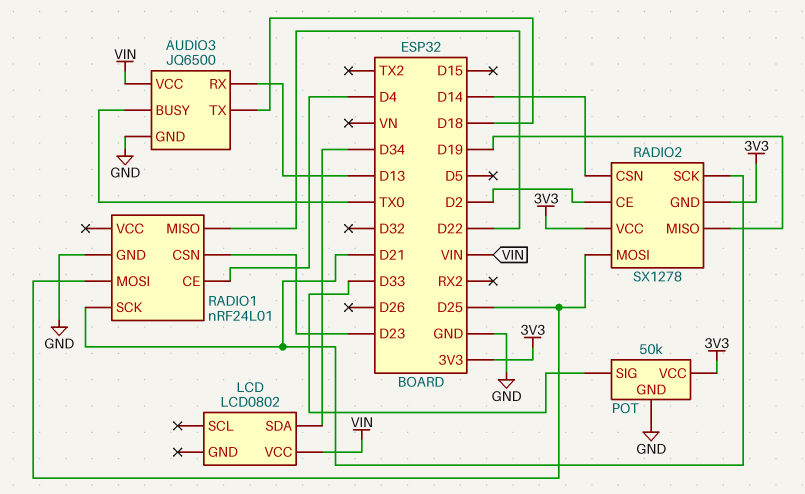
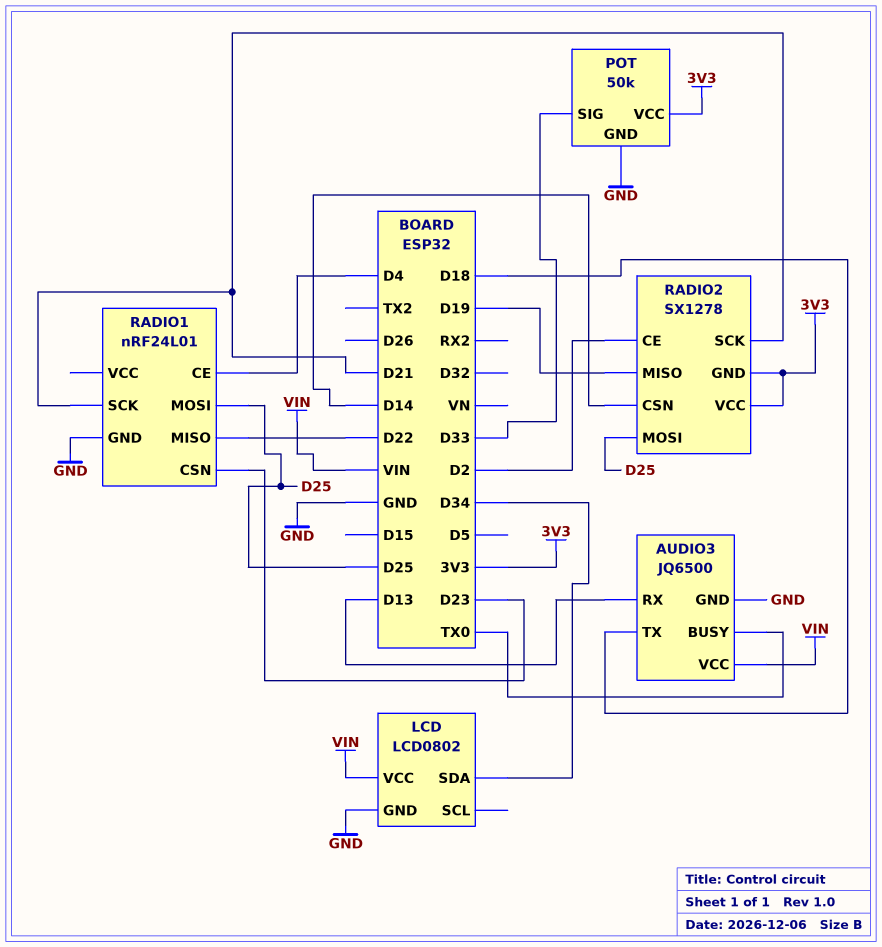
LCD pin GND: none -> GND

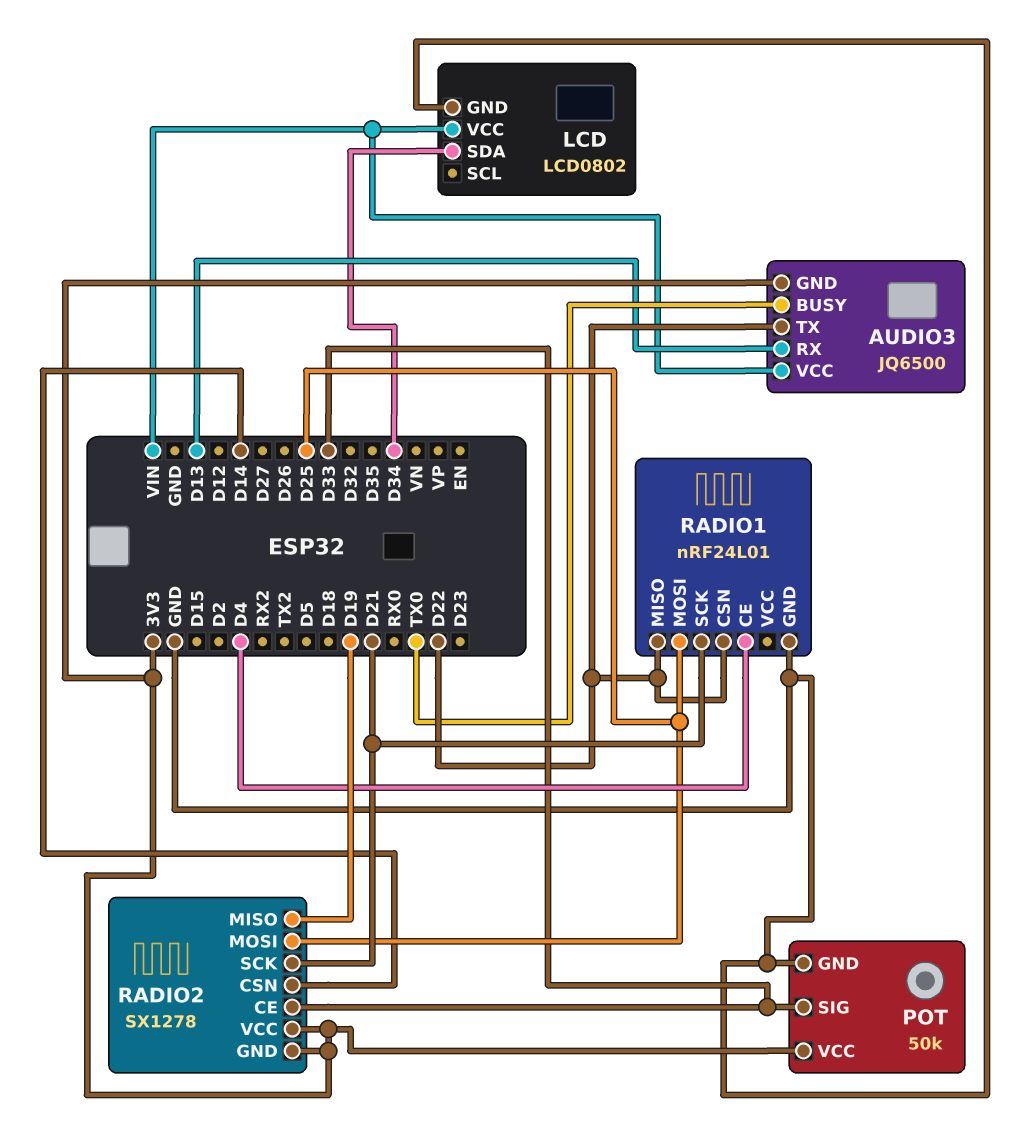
AUDIO3 pin GND: GND -> 3V3
AUDIO3 pin TX: D18 -> D22
RADIO1 pin CSN: D23 -> D22
RADIO2 pin CE: D2 -> D33

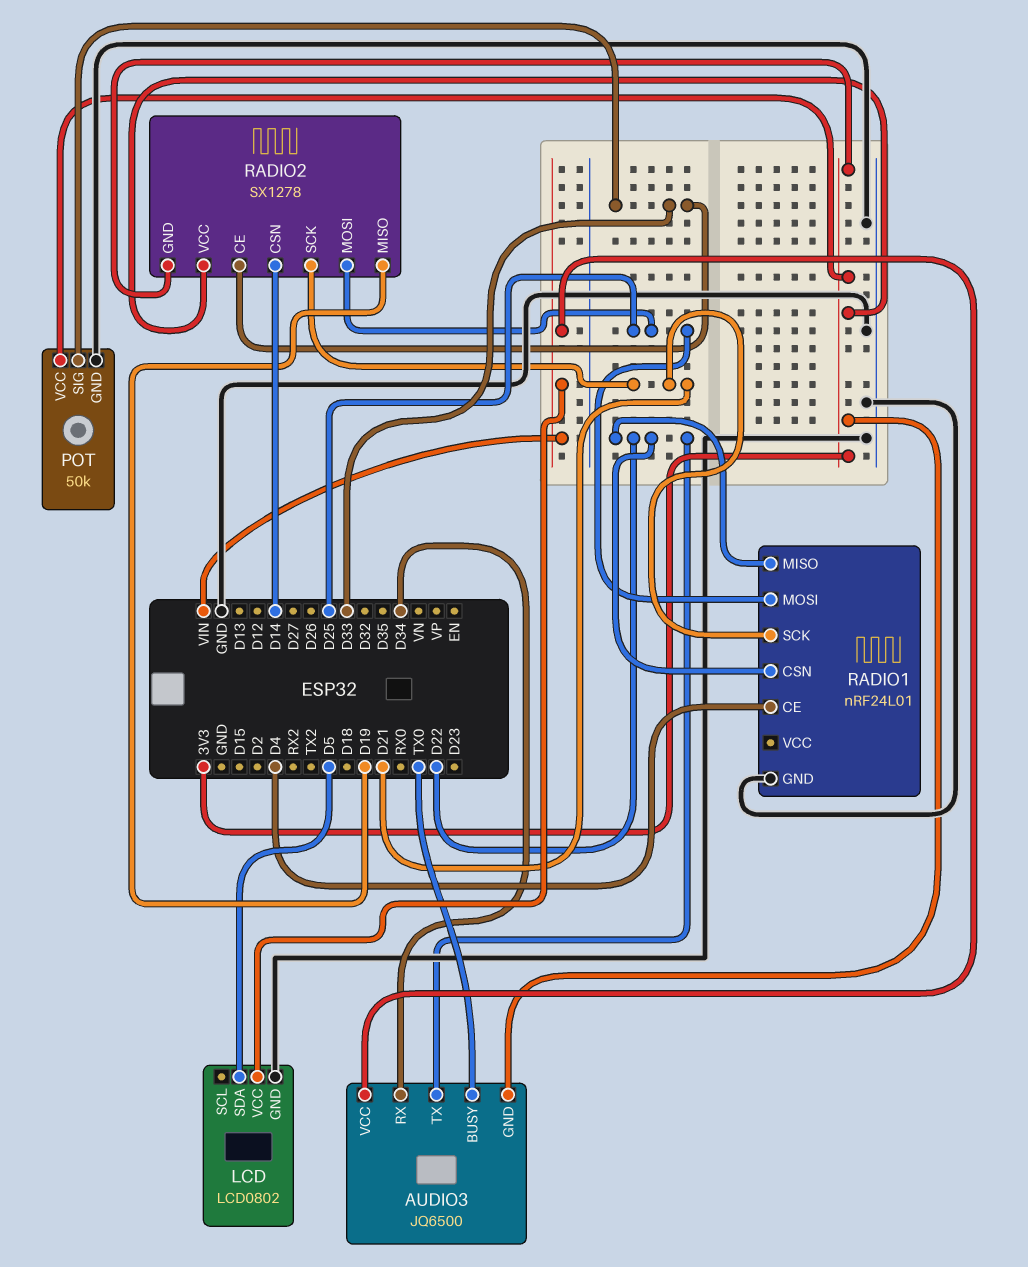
AUDIO3 pin RX: D13 -> D34
LCD pin SDA: D34 -> D5

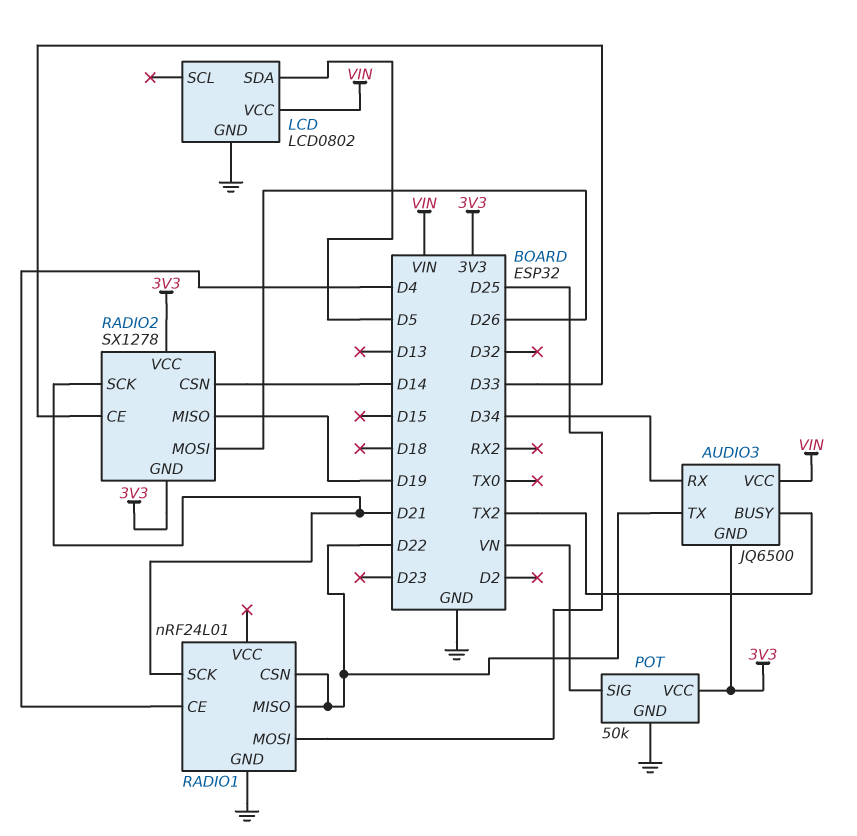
AUDIO3 pin BUSY: TX0 -> TX2
POT pin SIG: D33 -> VN
RADIO2 pin MOSI: D25 -> D26

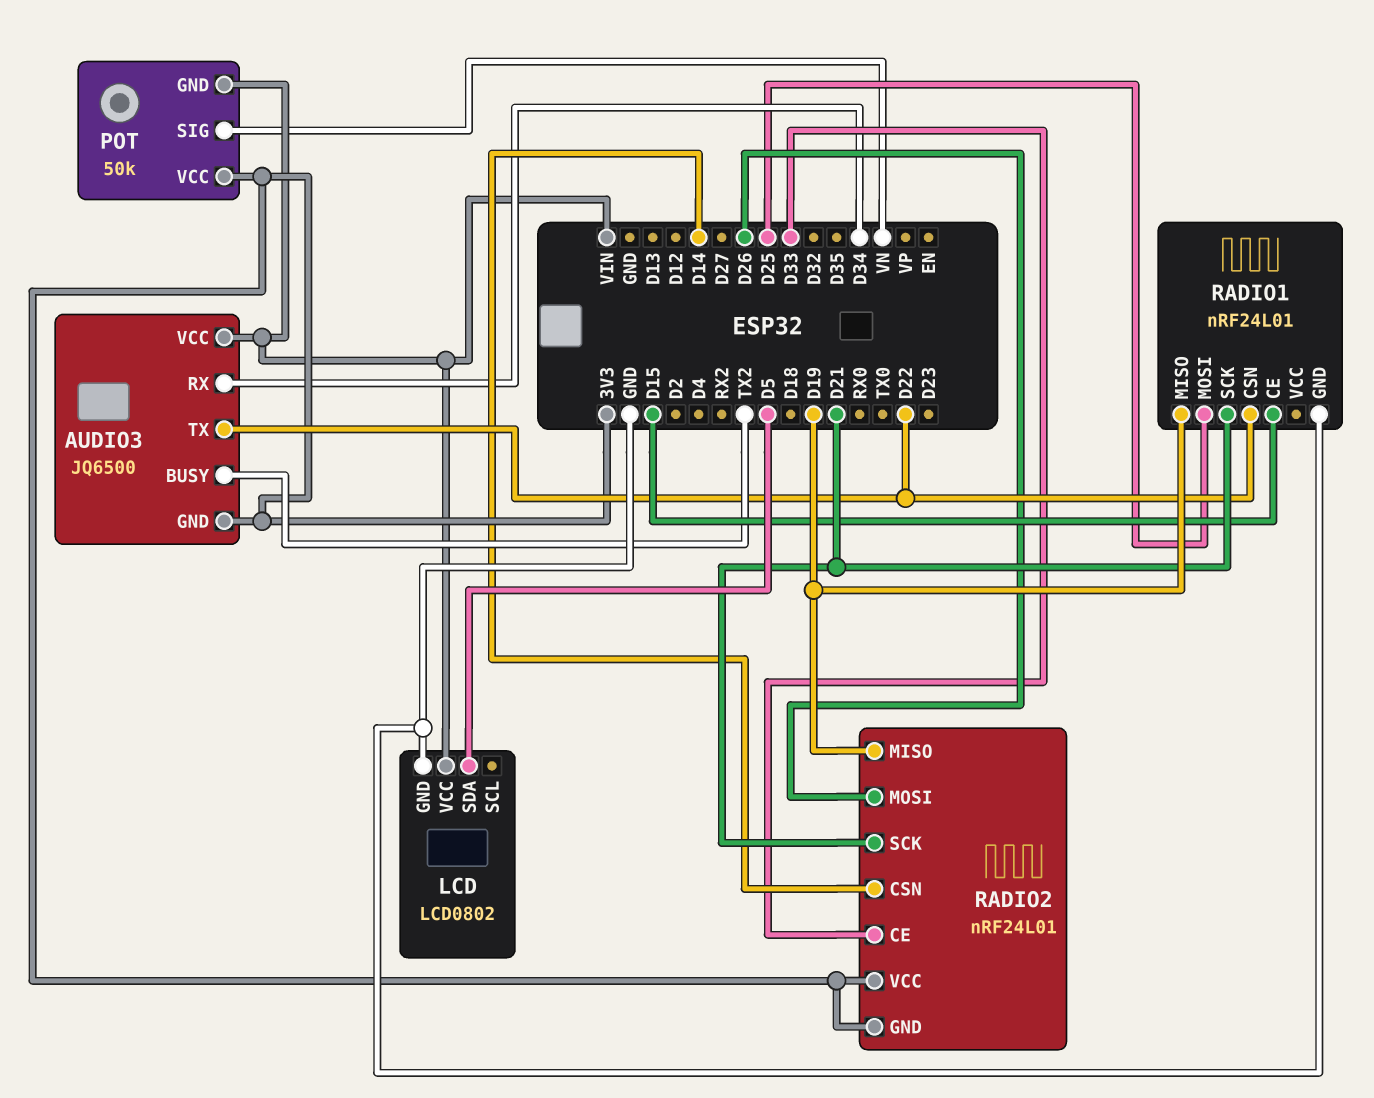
POT pin GND: GND -> VIN
RADIO1 pin CE: D4 -> D15
RADIO1 pin MISO: D22 -> D19
RADIO2: SX1278 -> nRF24L01

